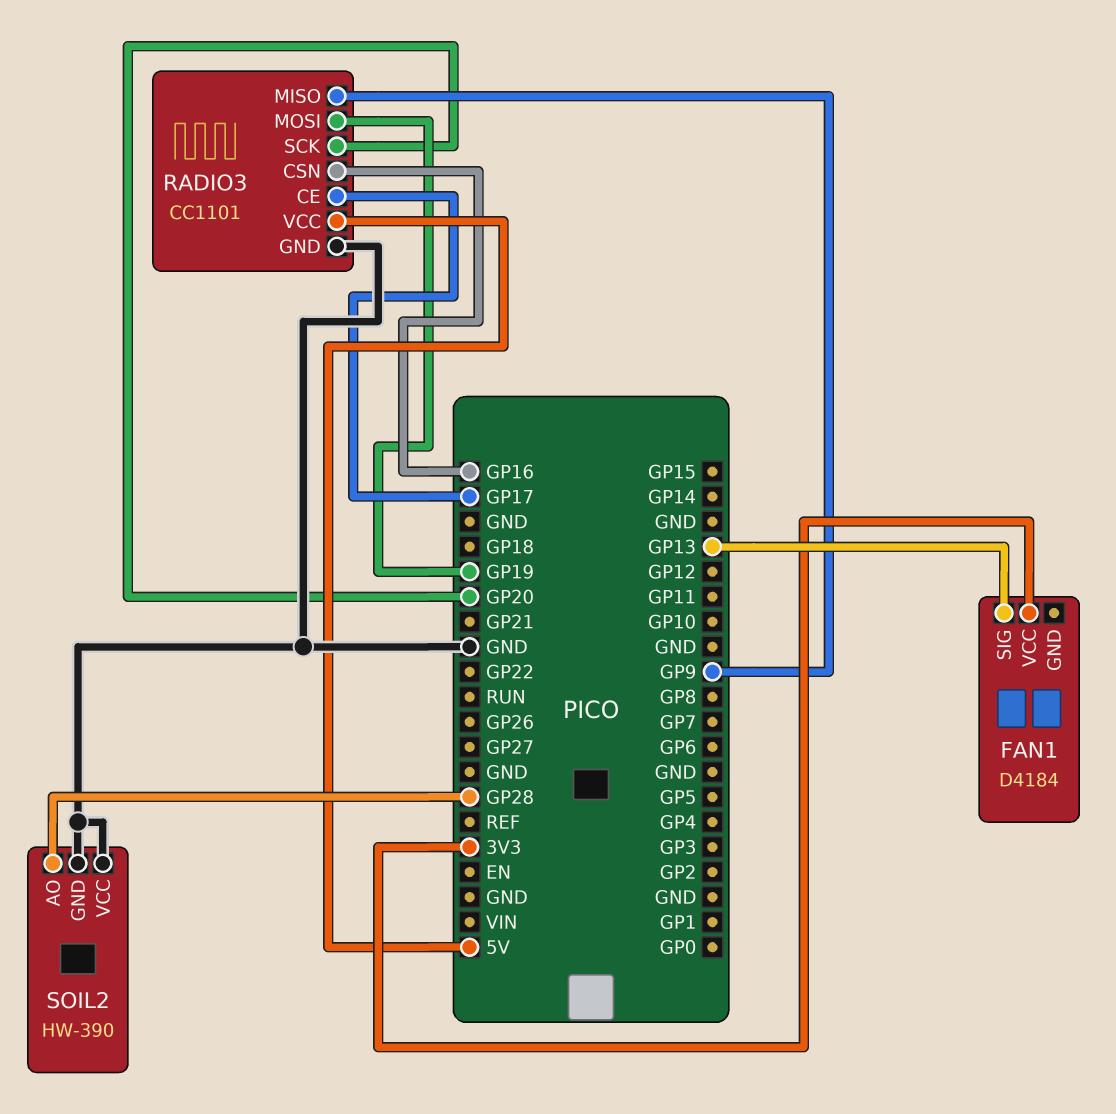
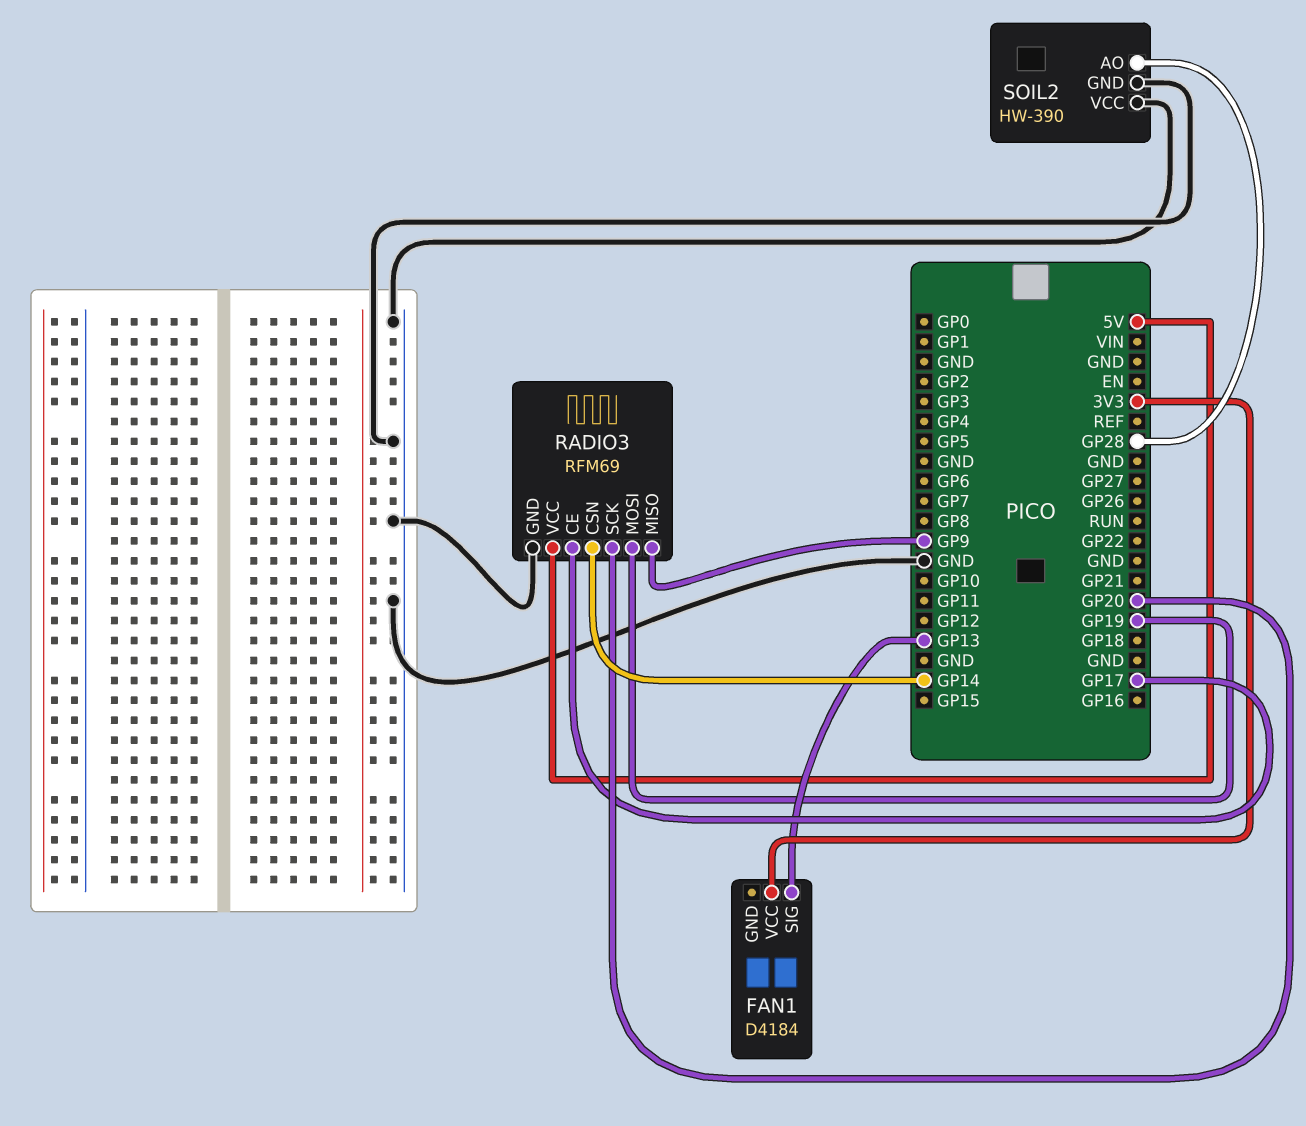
RADIO3: CC1101 -> RFM69
RADIO3 pin CSN: GP16 -> GP14

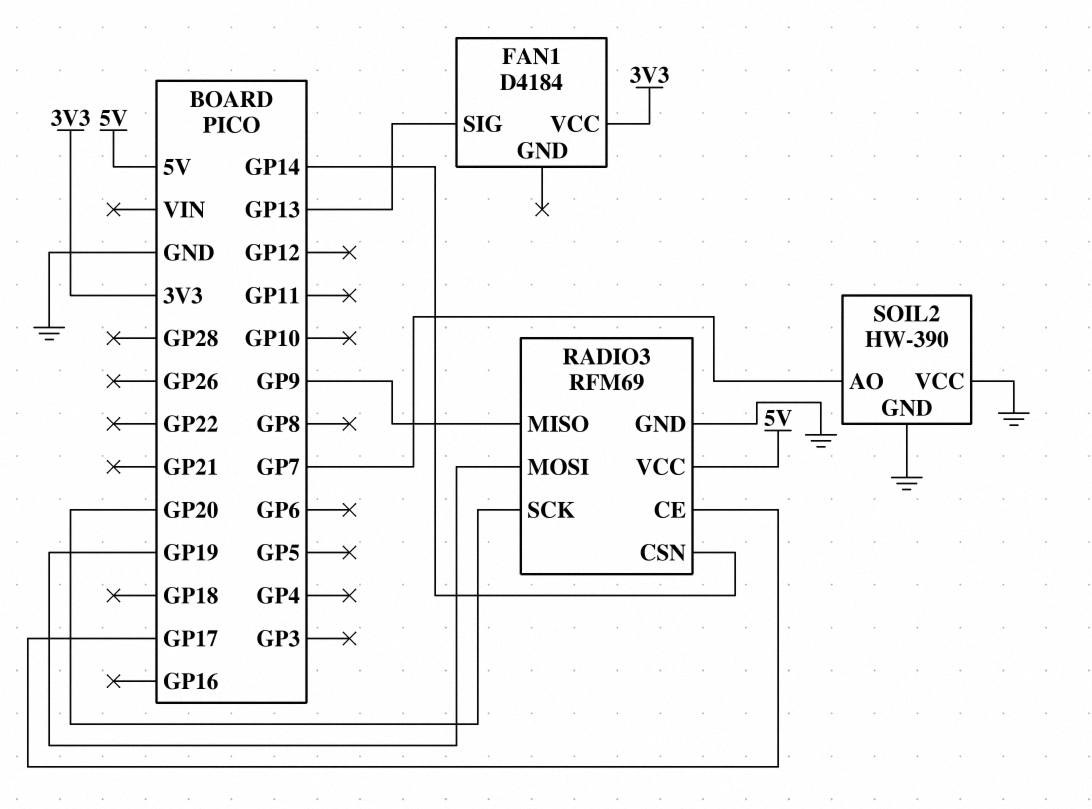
SOIL2 pin AO: GP28 -> GP7

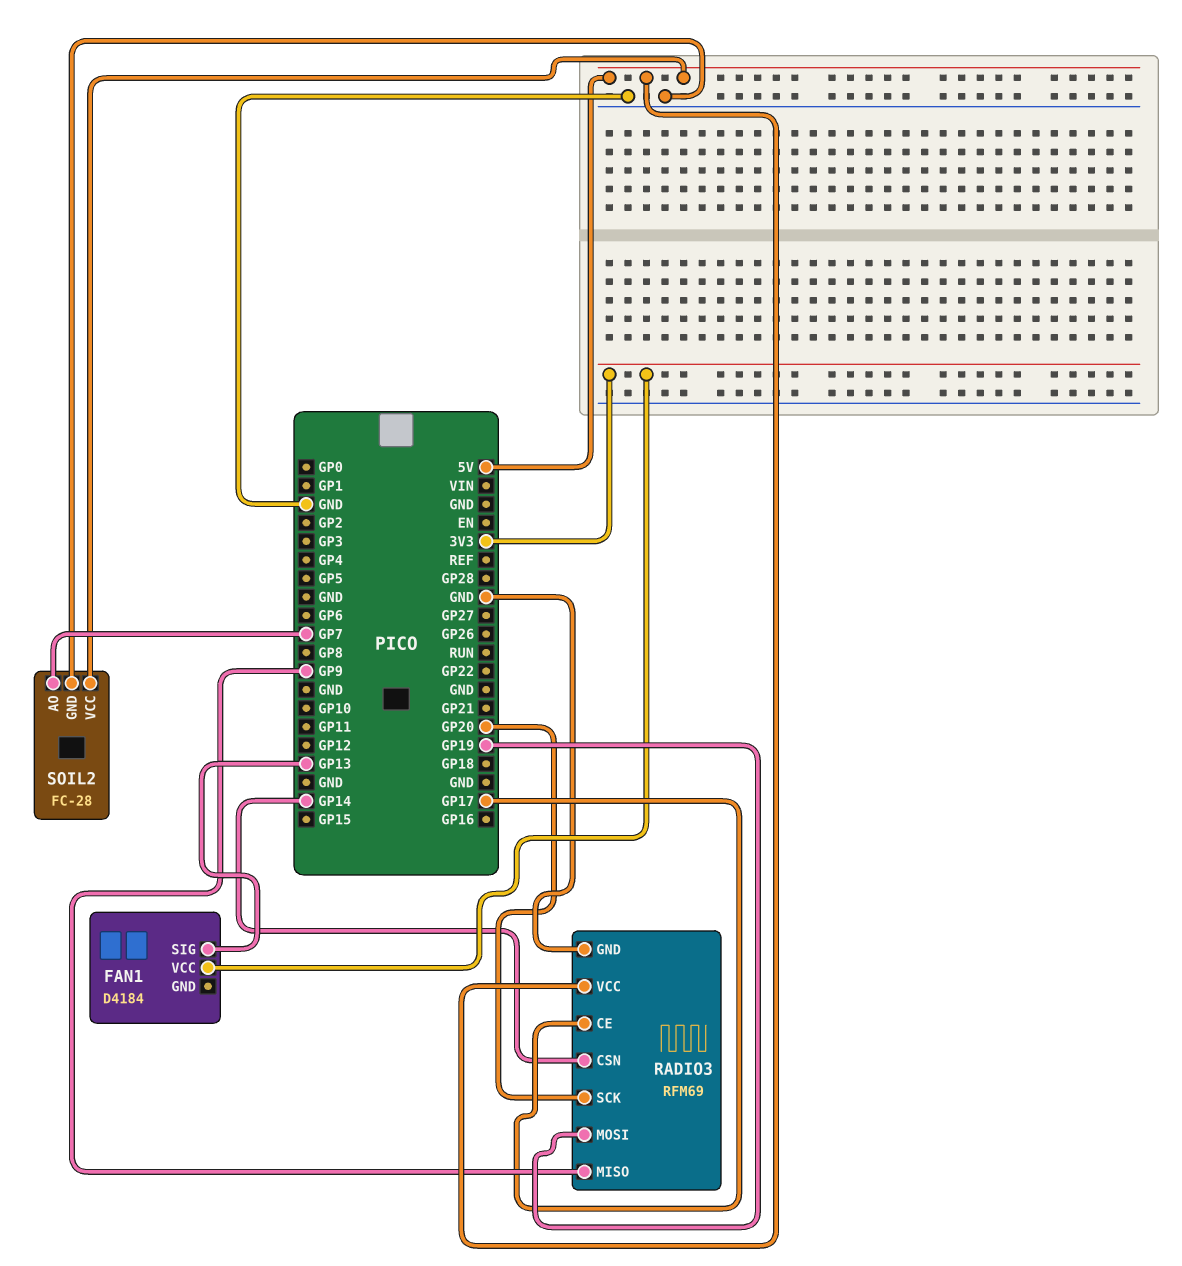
SOIL2: HW-390 -> FC-28
SOIL2 pin VCC: GND -> 5V

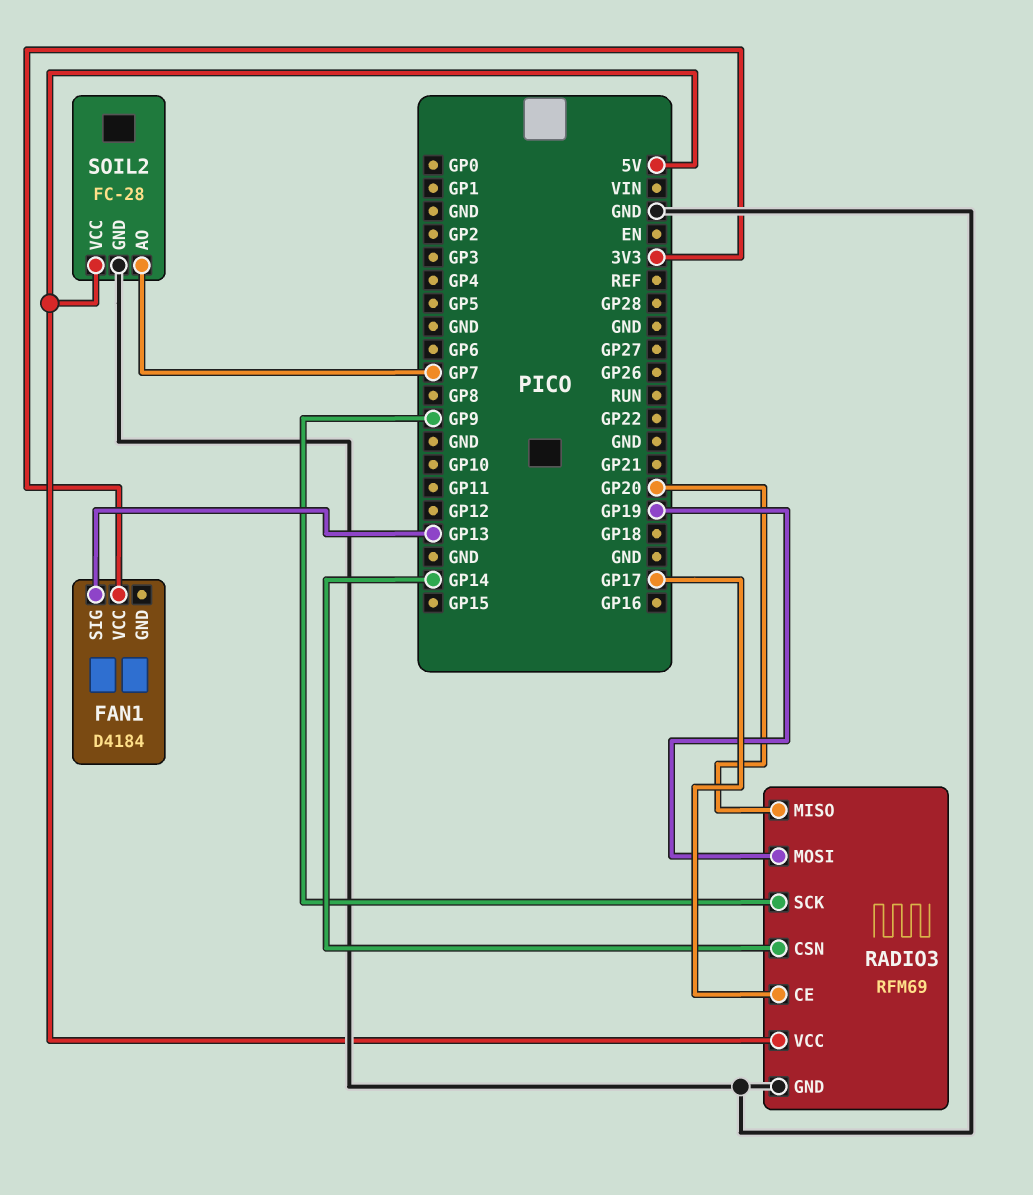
RADIO3 pin MISO: GP9 -> GP20
RADIO3 pin SCK: GP20 -> GP9

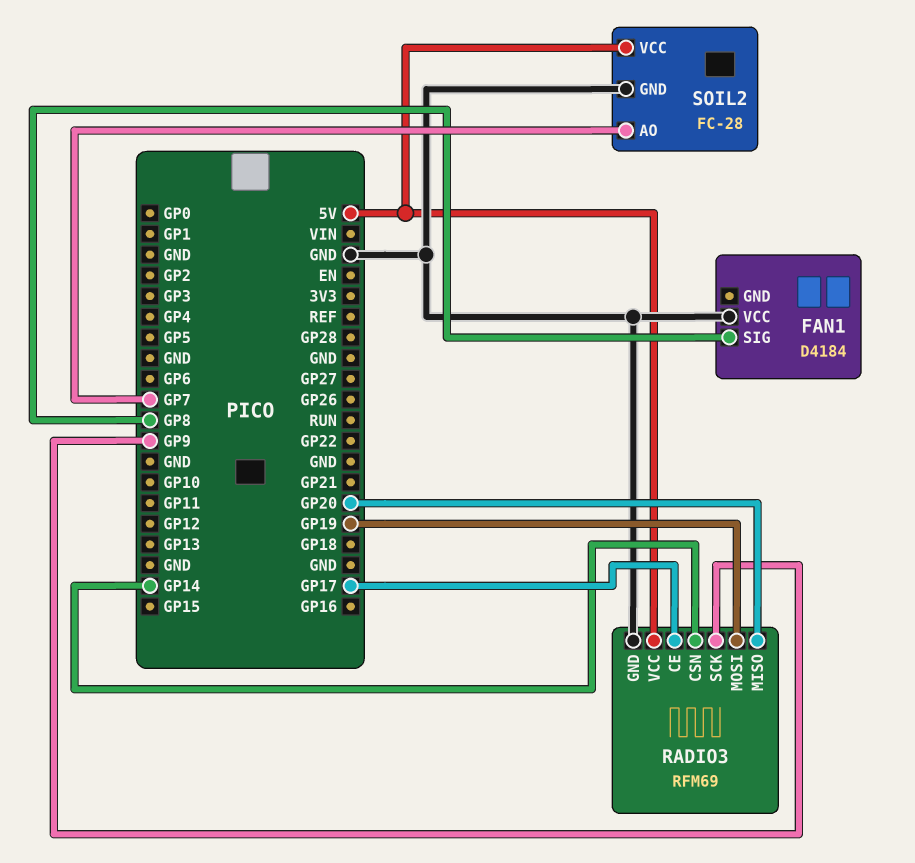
FAN1 pin SIG: GP13 -> GP8
FAN1 pin VCC: 3V3 -> GND

